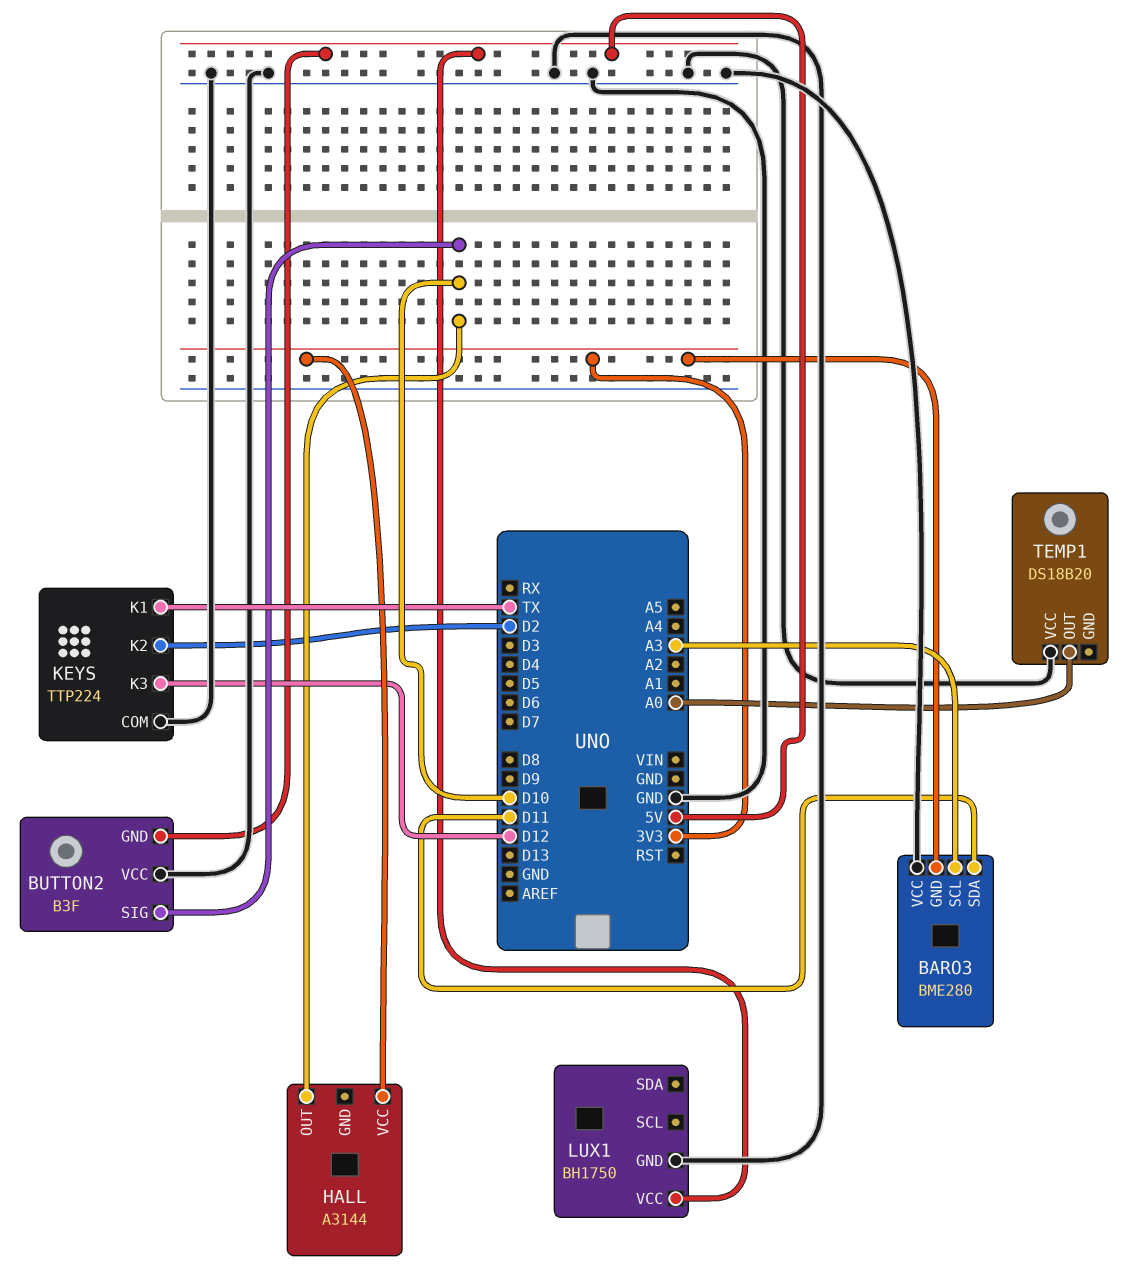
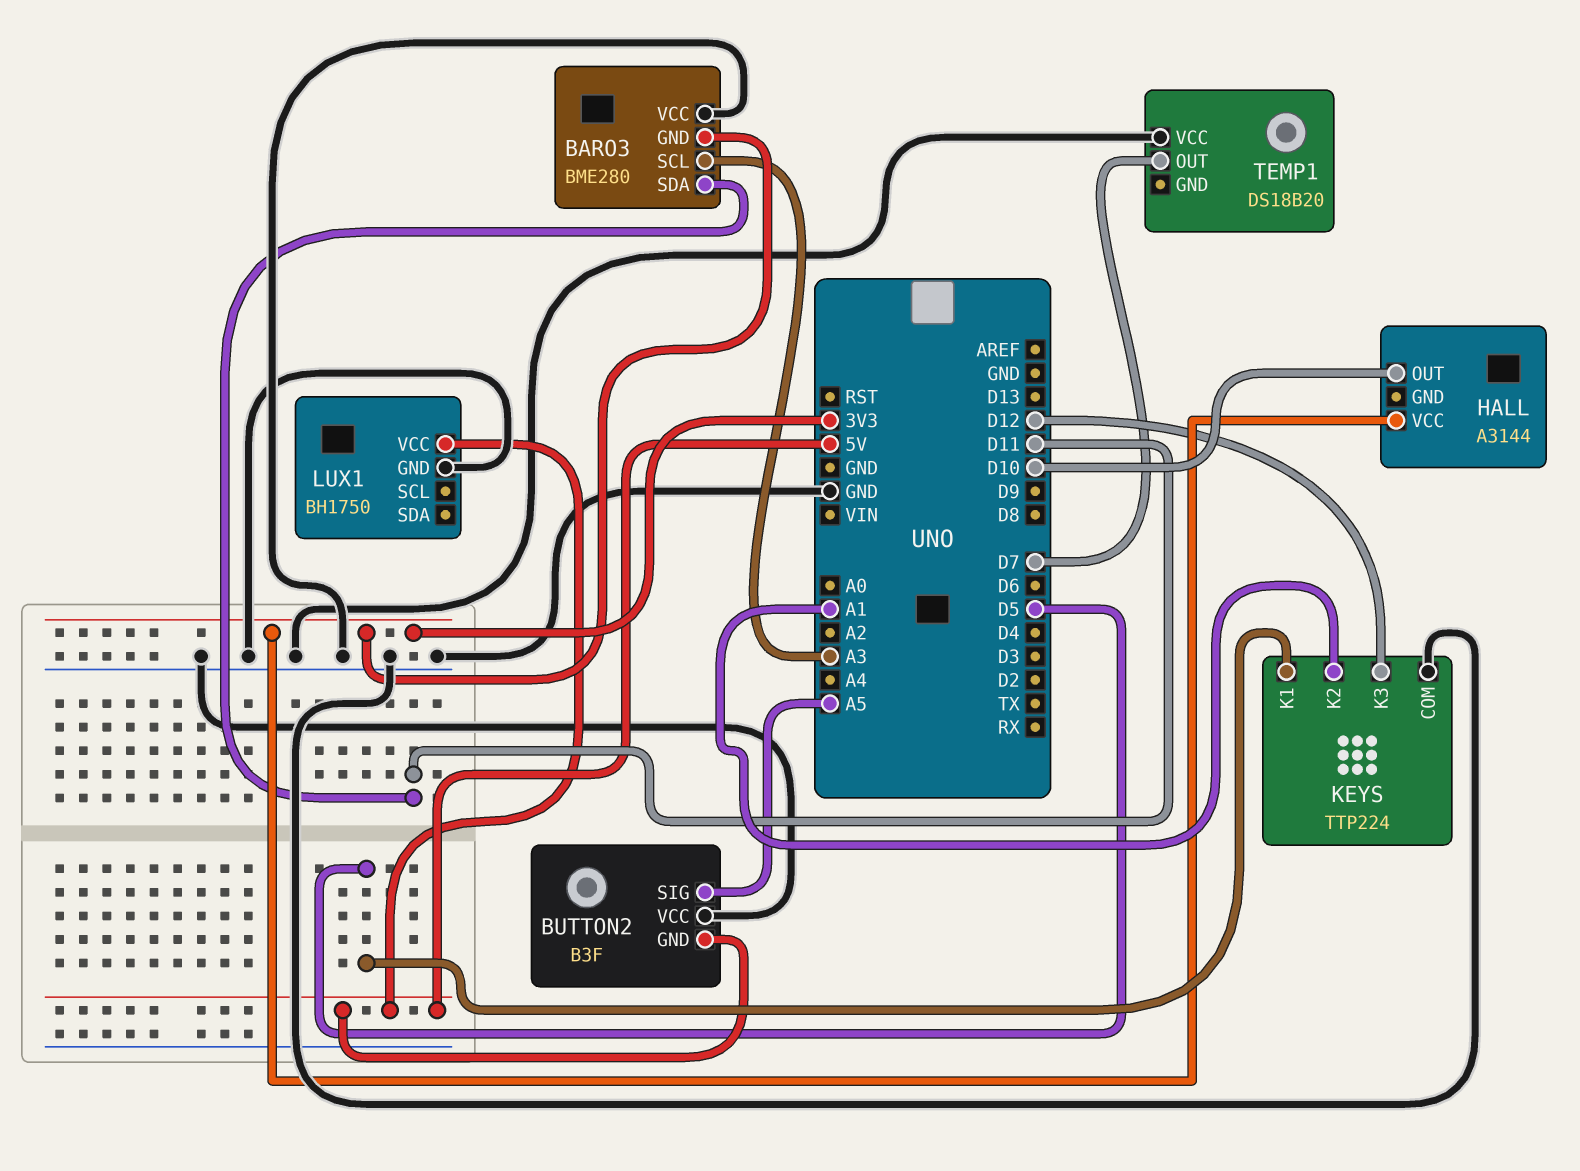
BUTTON2 pin SIG: D10 -> A5
KEYS pin K1: TX -> D5
KEYS pin K2: D2 -> A1
TEMP1 pin OUT: A0 -> D7

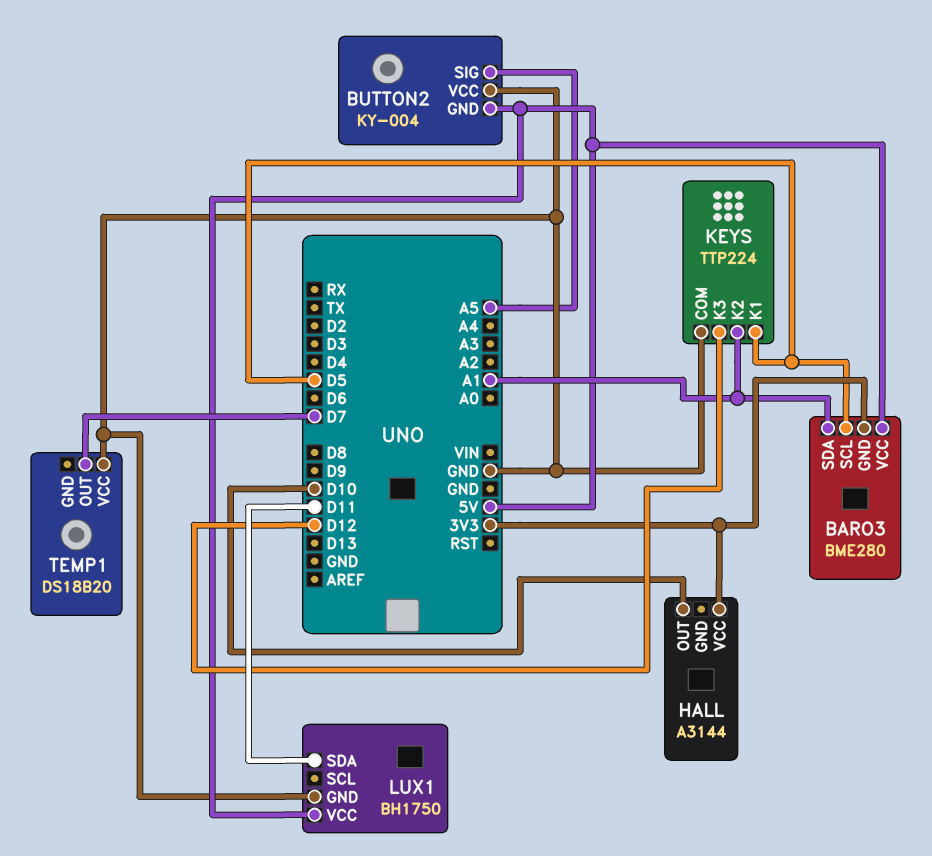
BARO3 pin SCL: A3 -> D5
BARO3 pin SDA: D11 -> A1
BARO3 pin VCC: GND -> 5V
BUTTON2: B3F -> KY-004
LUX1 pin SDA: none -> D11

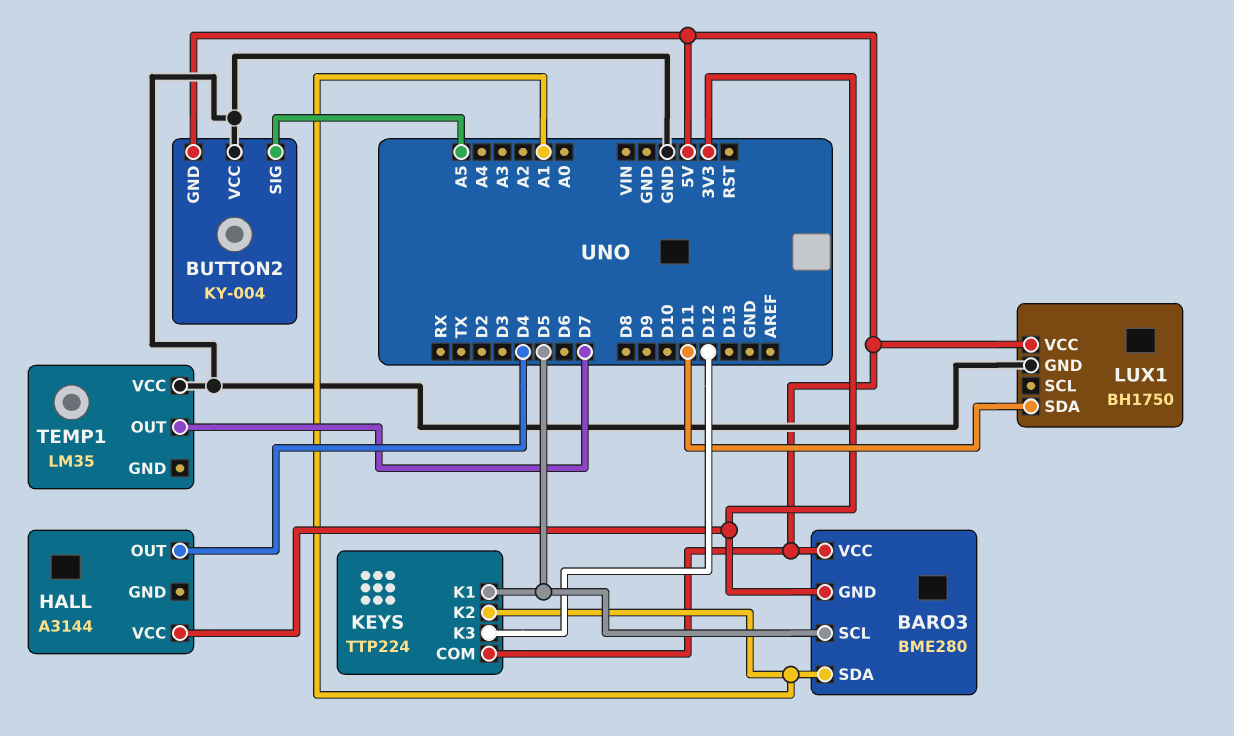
HALL pin OUT: D10 -> D4
KEYS pin COM: GND -> 5V
TEMP1: DS18B20 -> LM35

